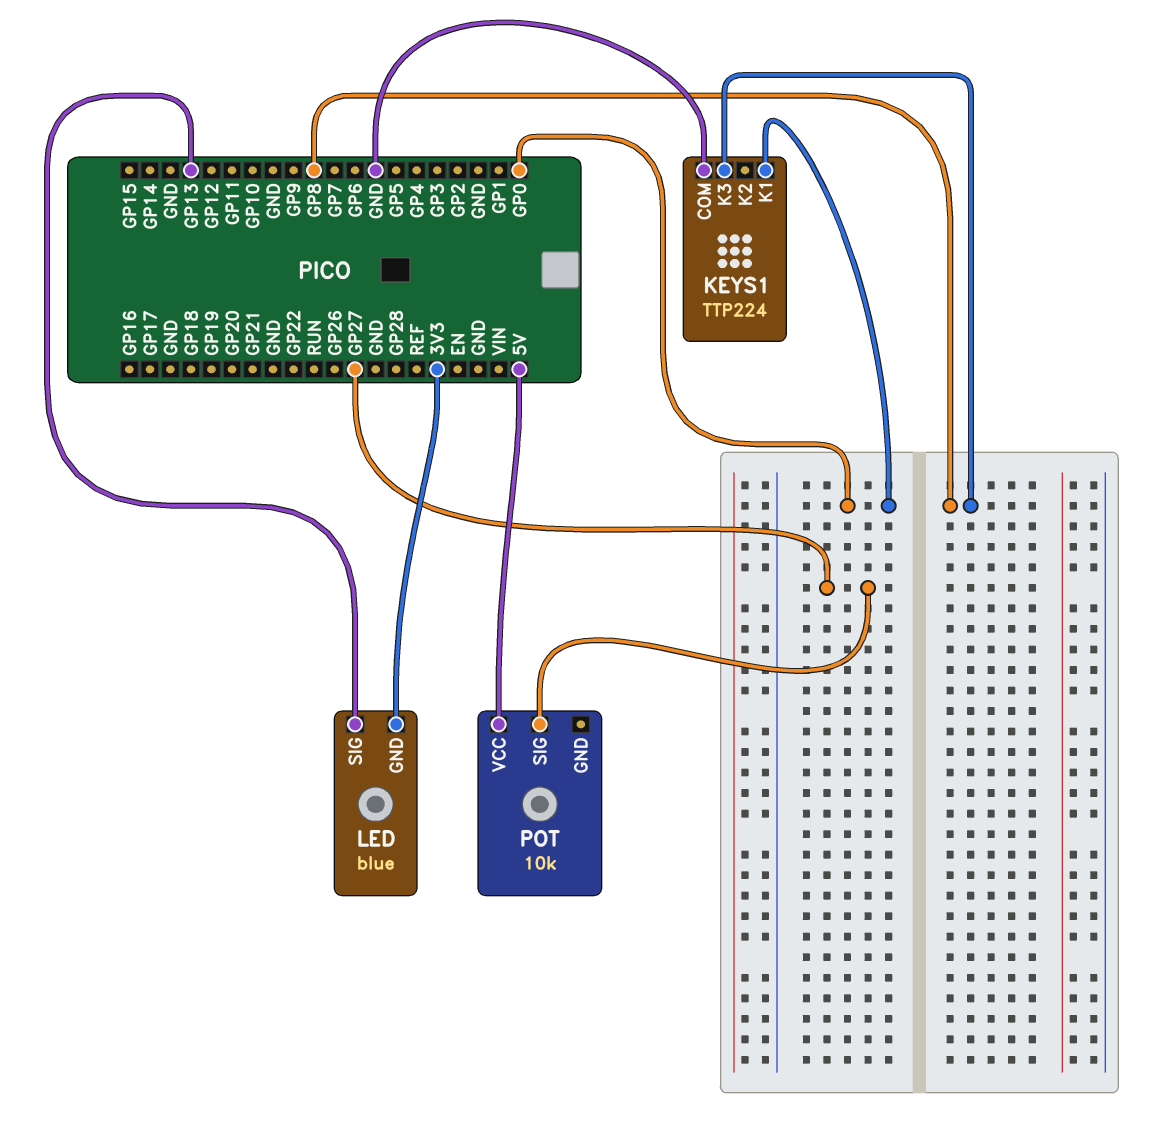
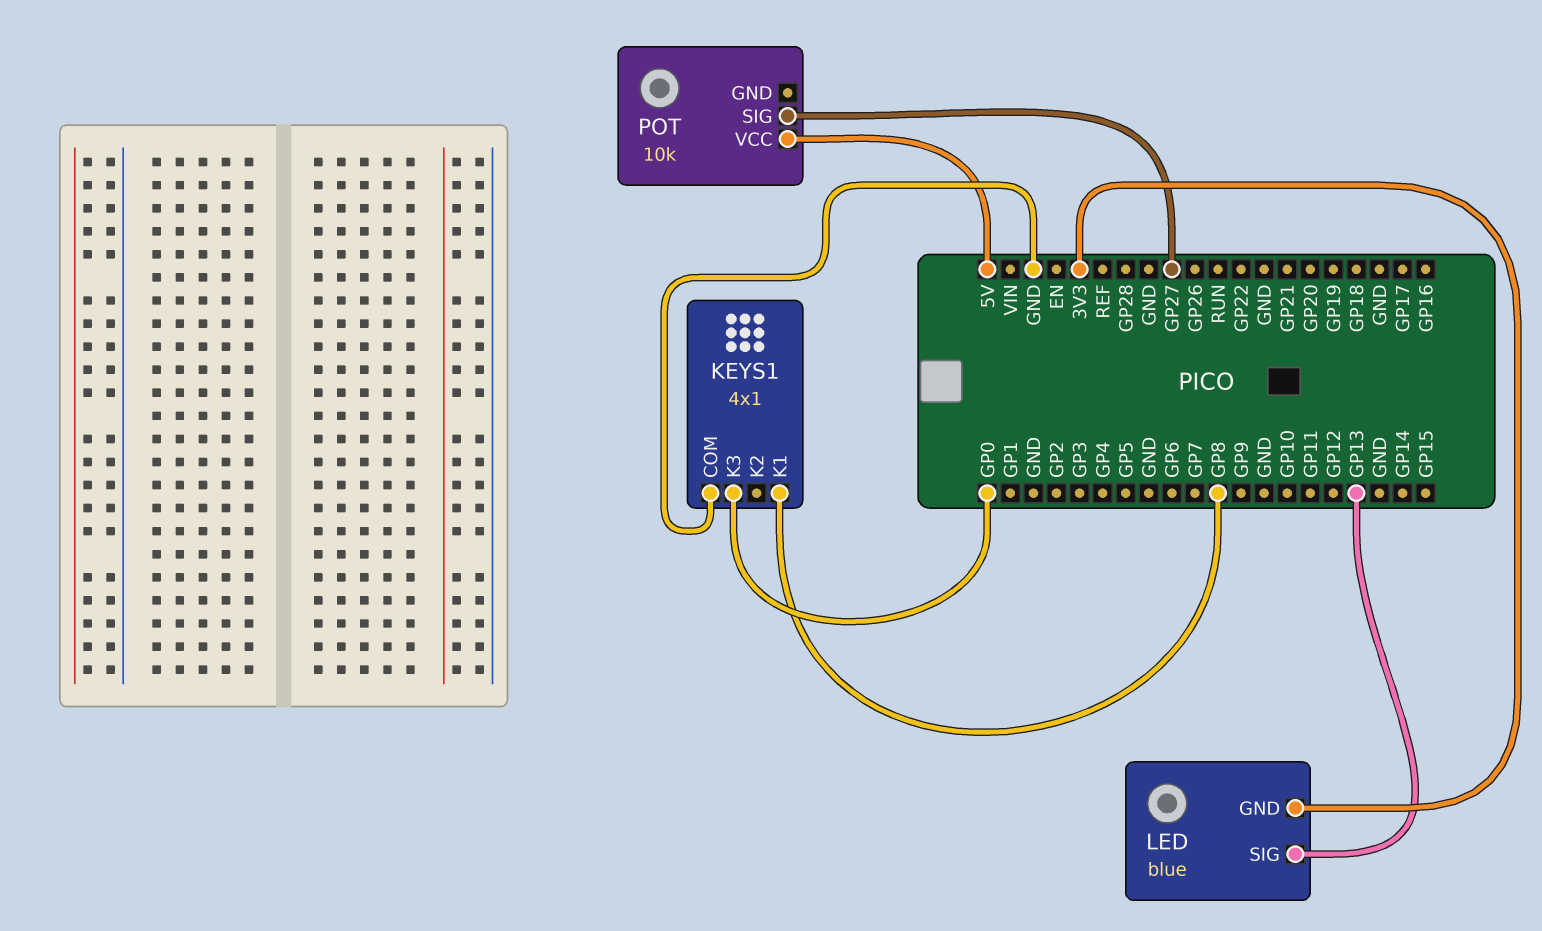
KEYS1: TTP224 -> 4x1
KEYS1 pin K1: GP0 -> GP8
KEYS1 pin K3: GP8 -> GP0

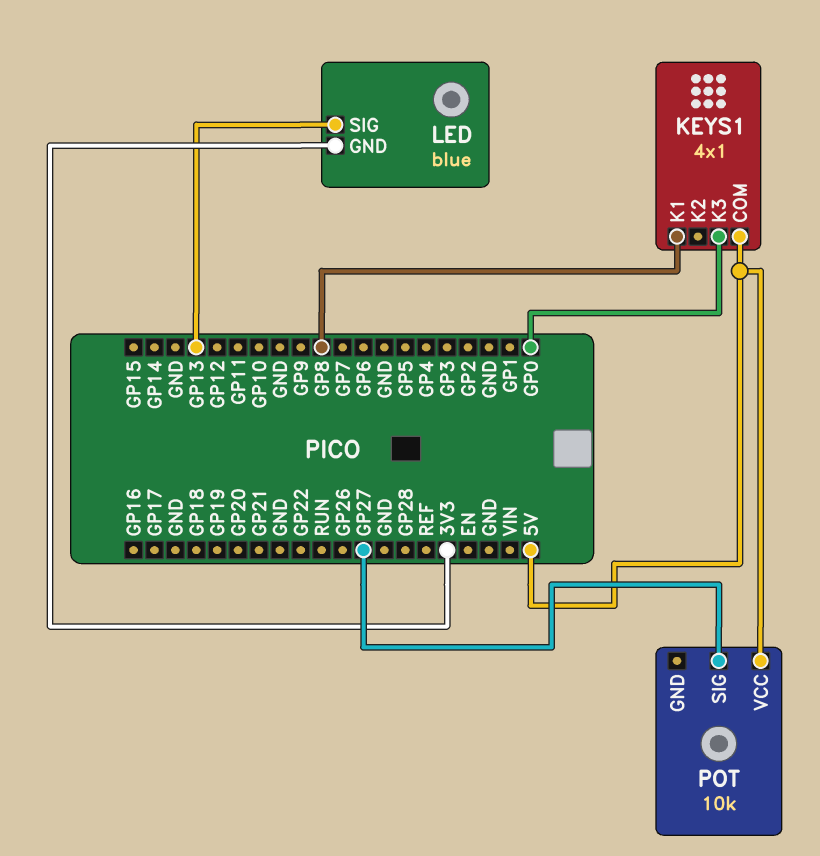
KEYS1 pin COM: GND -> 5V

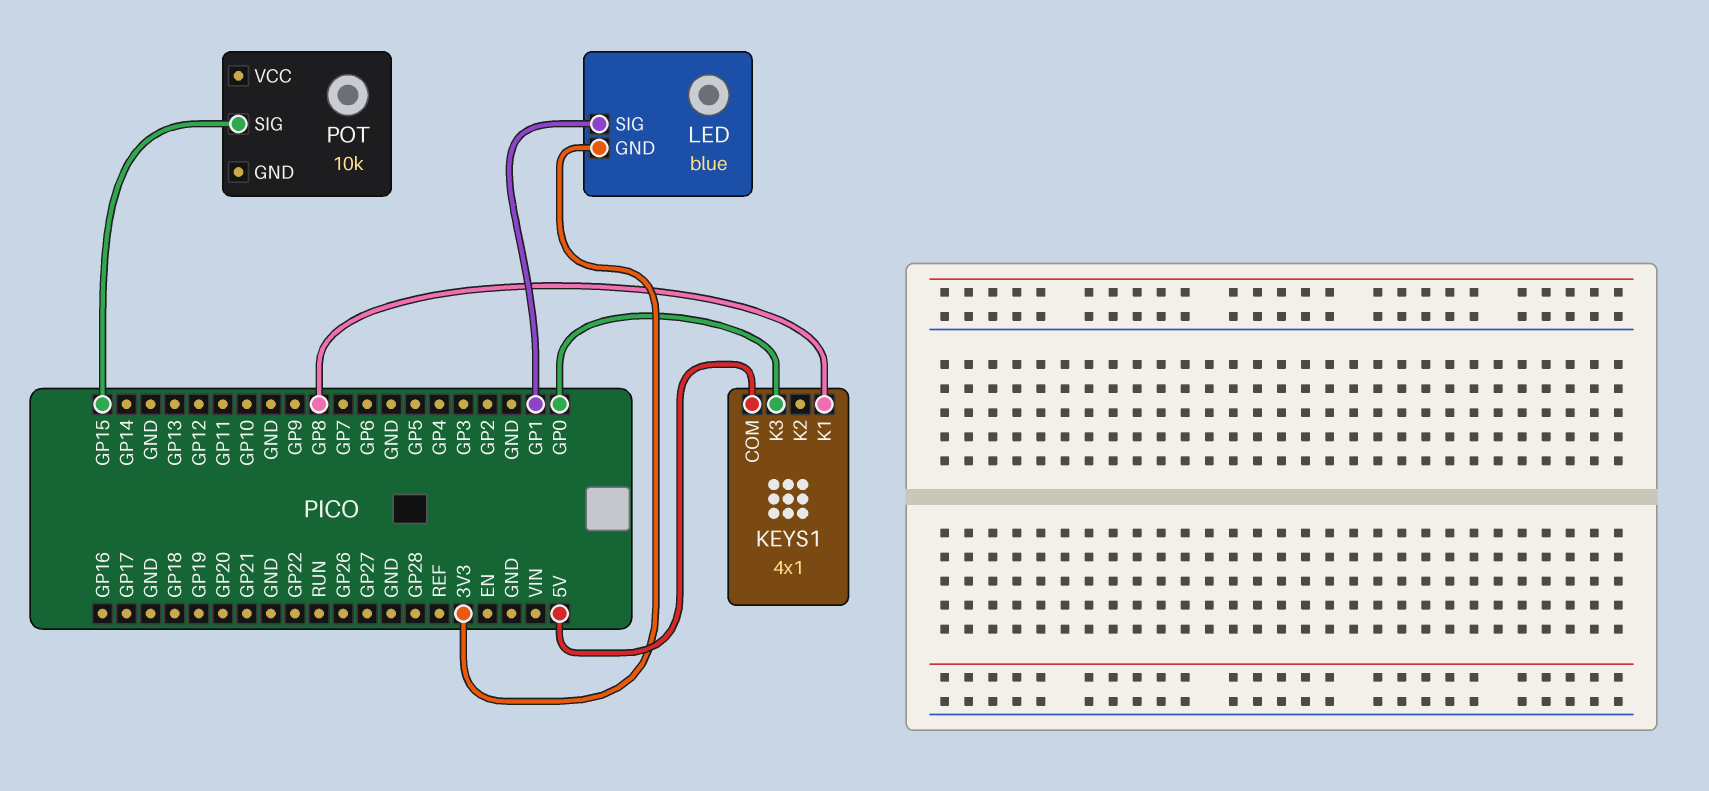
LED pin SIG: GP13 -> GP1
POT pin SIG: GP27 -> GP15
POT pin VCC: 5V -> none

